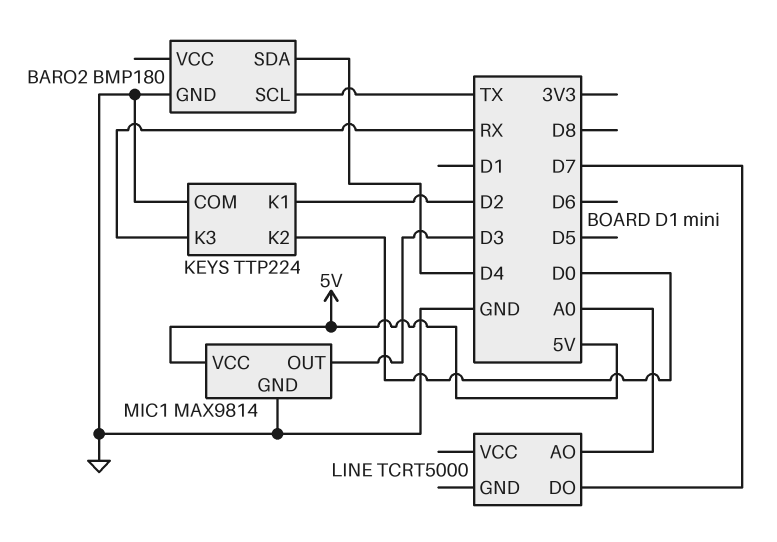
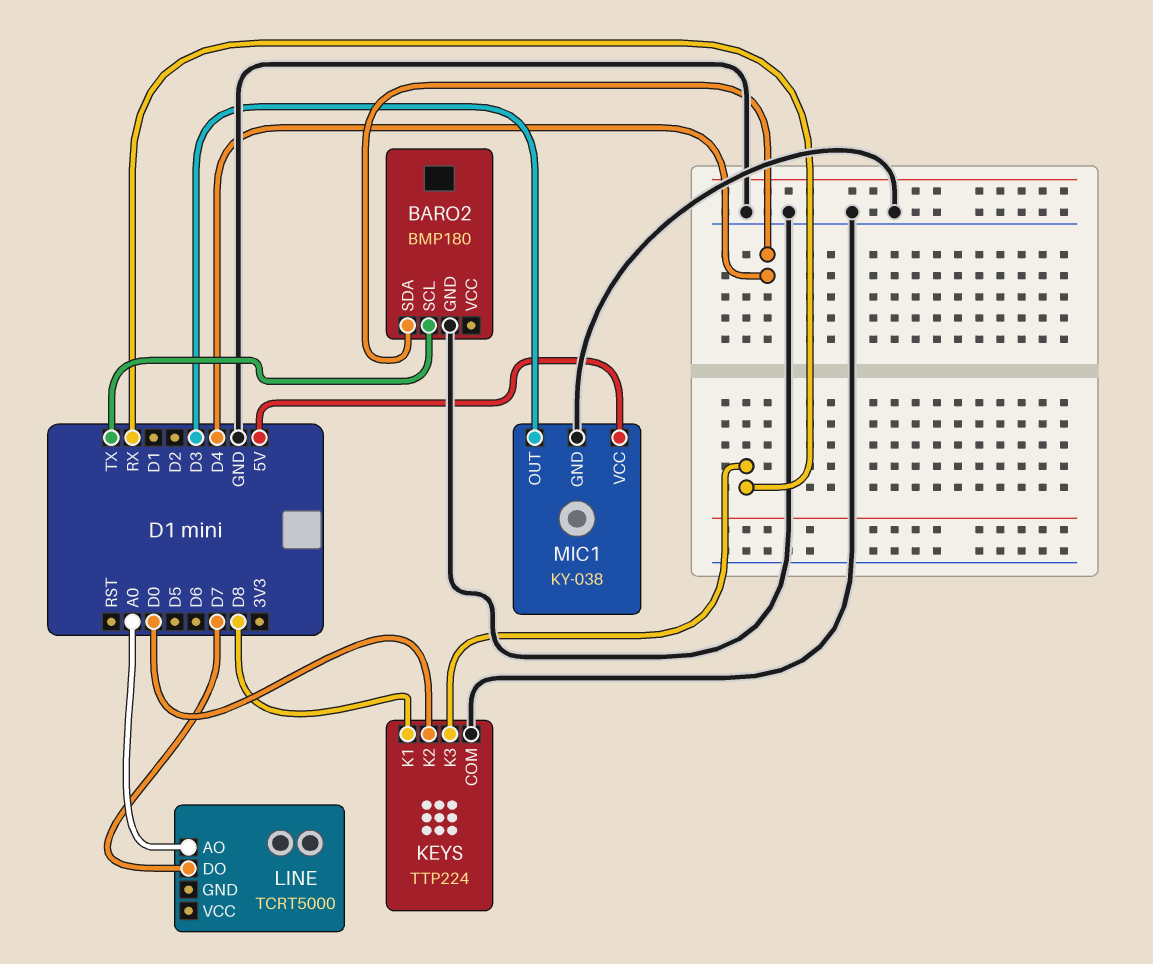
KEYS pin K1: D2 -> D8
MIC1: MAX9814 -> KY-038

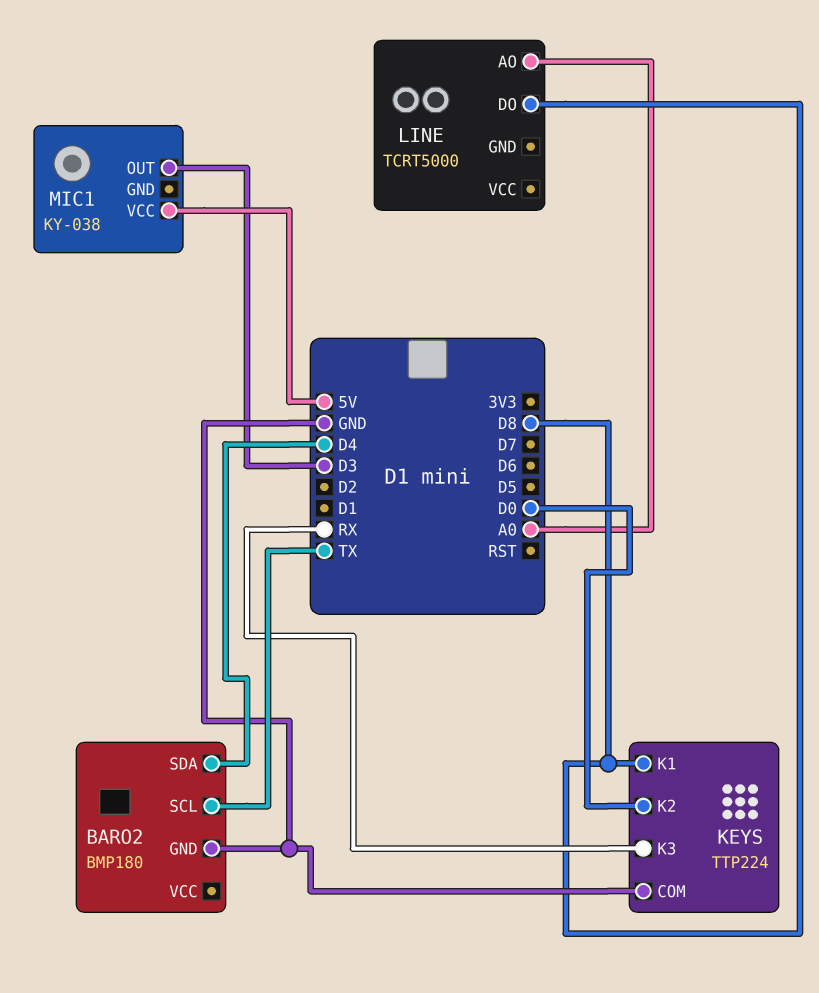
LINE pin DO: D7 -> D8
MIC1 pin GND: GND -> none

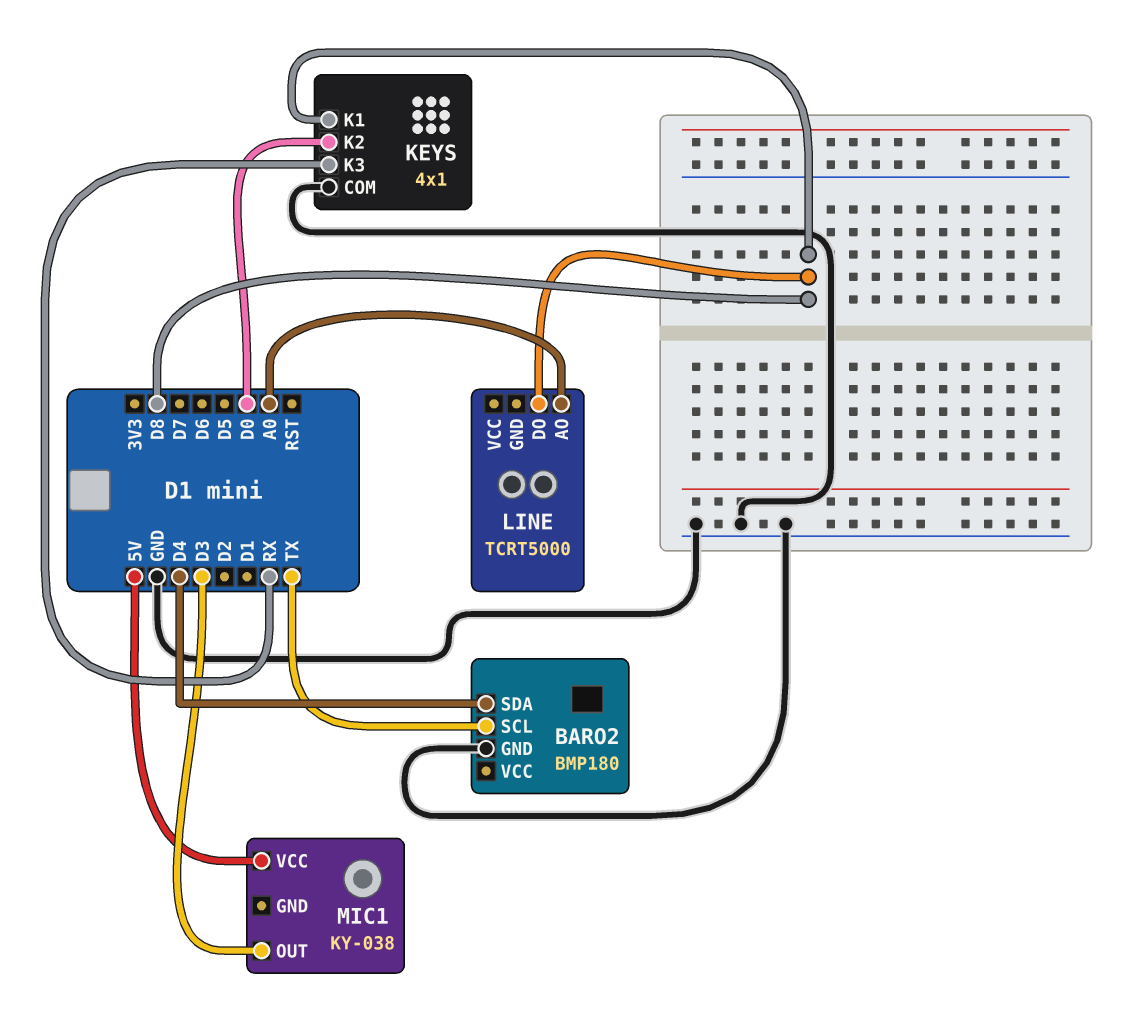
KEYS: TTP224 -> 4x1

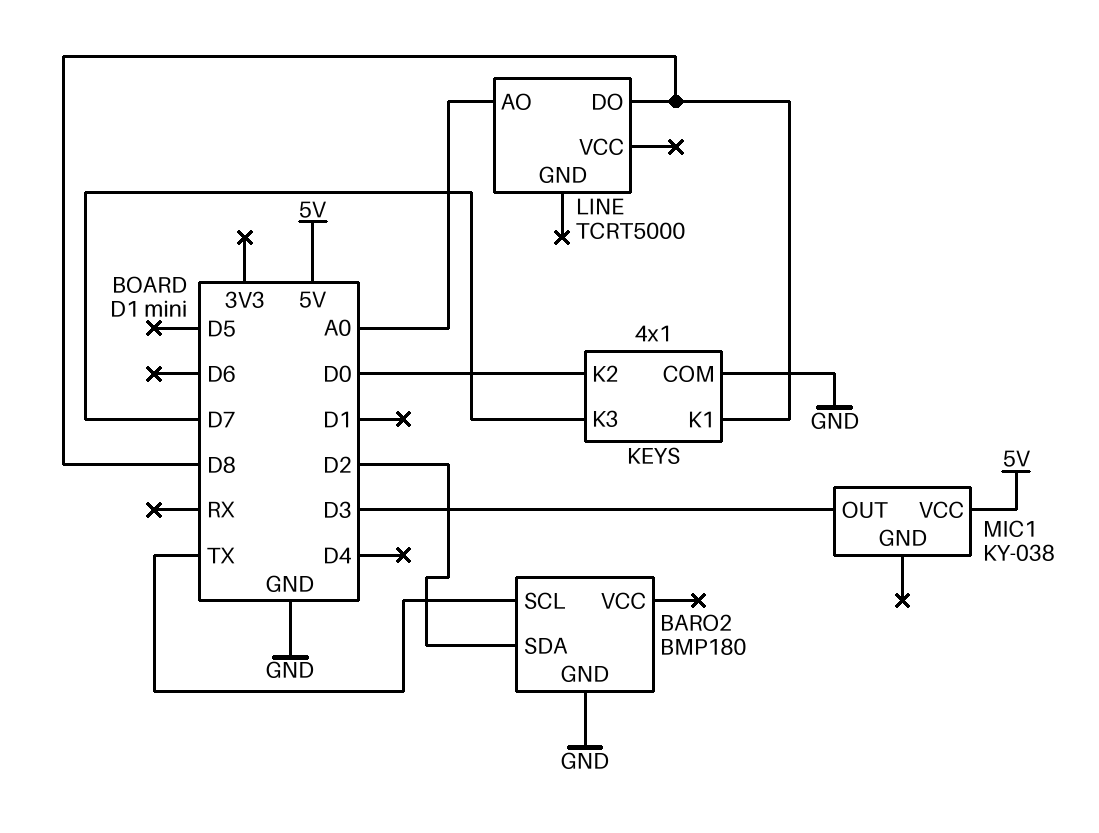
BARO2 pin SDA: D4 -> D2
KEYS pin K3: RX -> D7

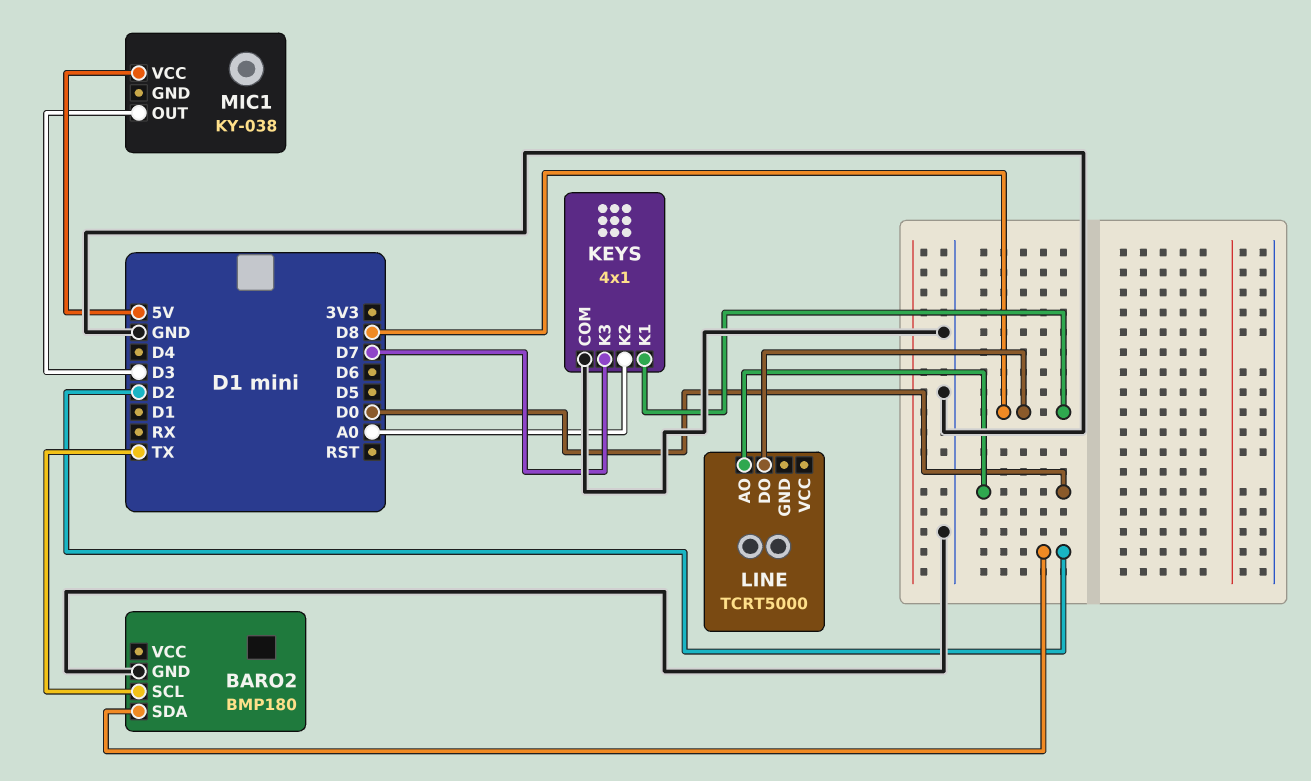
KEYS pin K2: D0 -> A0
LINE pin AO: A0 -> D0

